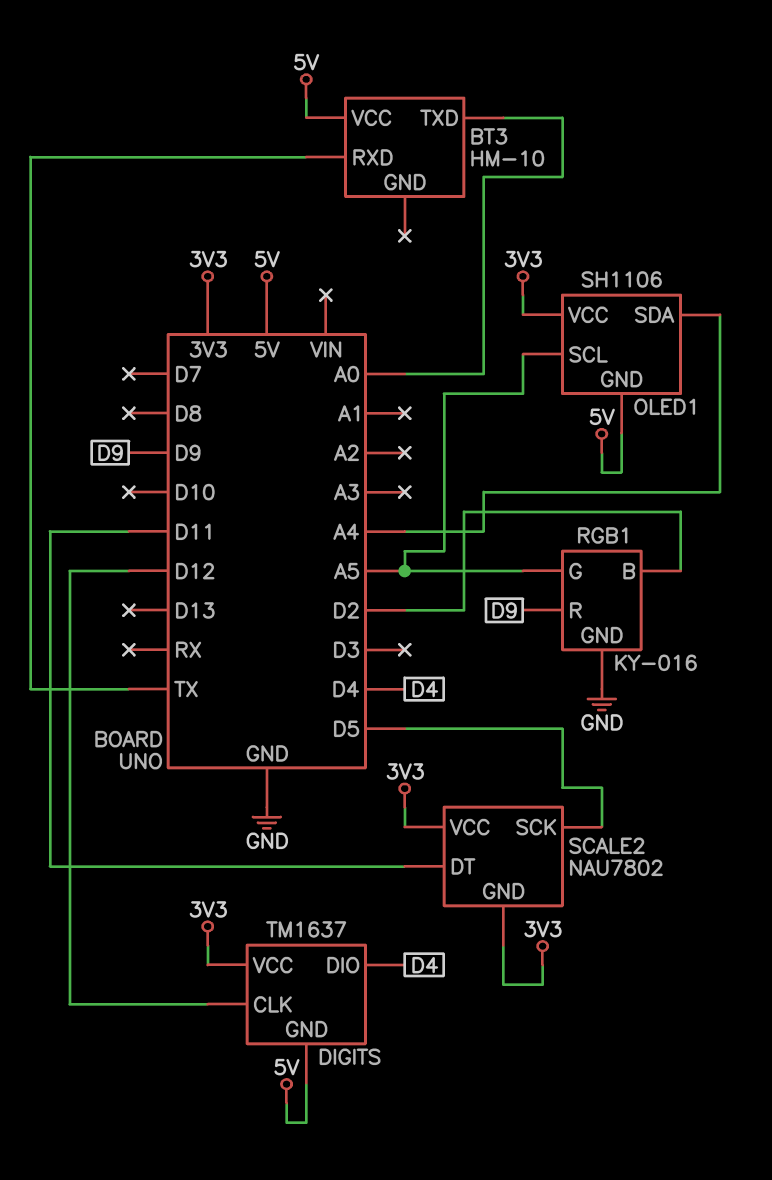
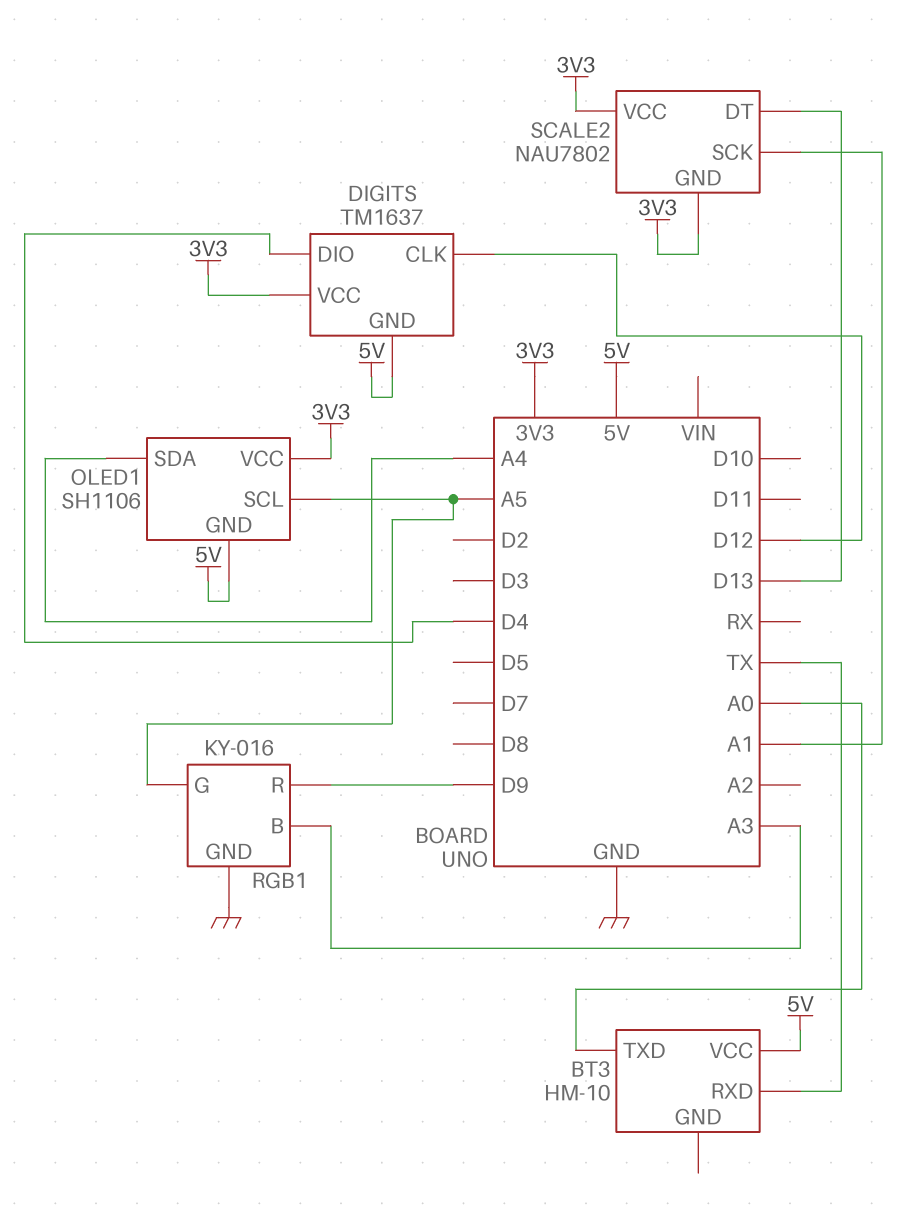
RGB1 pin B: D2 -> A3
SCALE2 pin DT: D11 -> D13
SCALE2 pin SCK: D5 -> A1

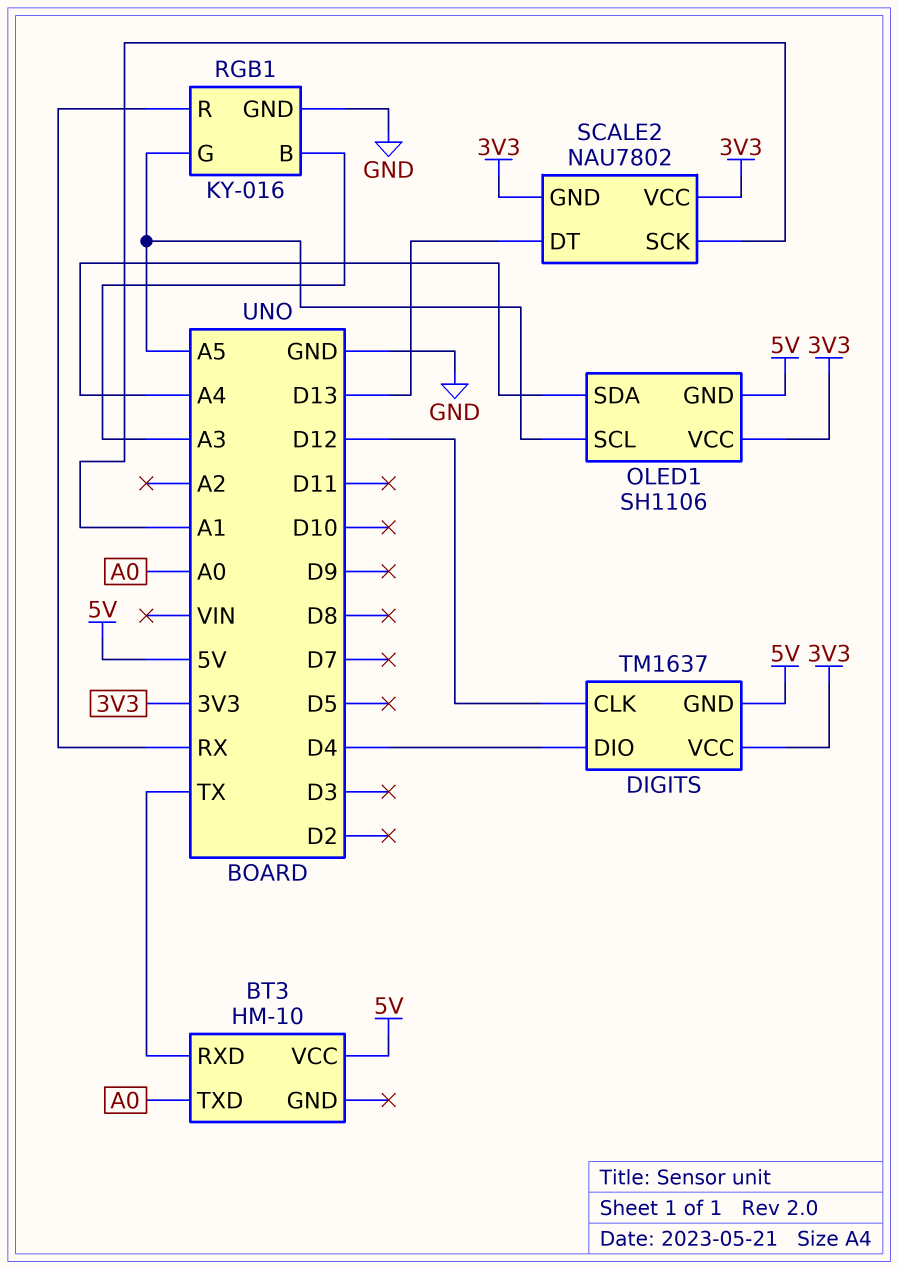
RGB1 pin R: D9 -> RX

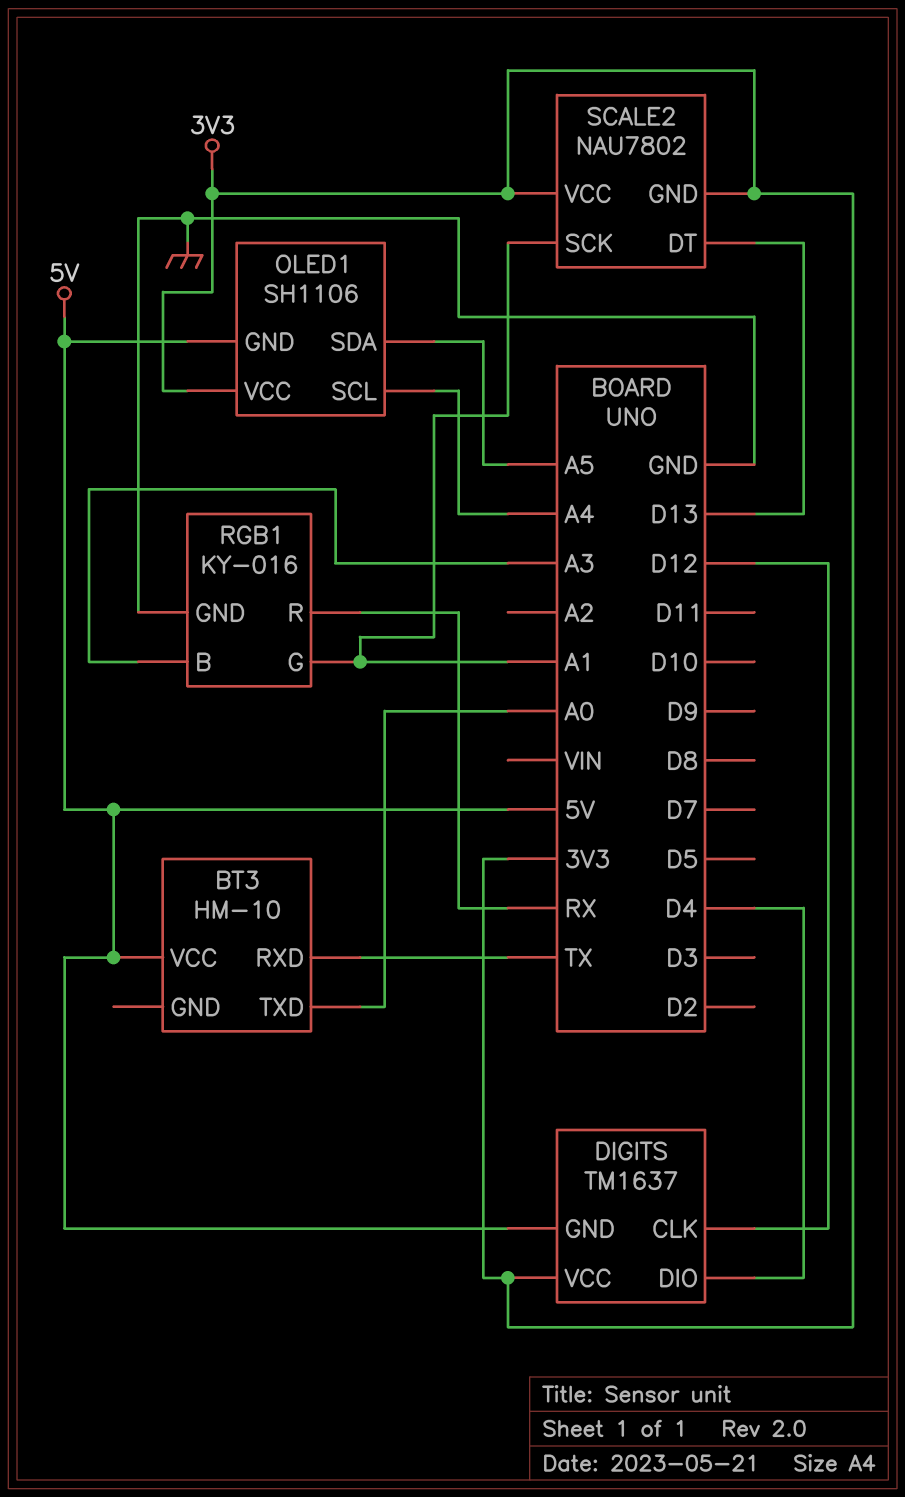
OLED1 pin SCL: A5 -> A4
OLED1 pin SDA: A4 -> A5
RGB1 pin G: A5 -> A1

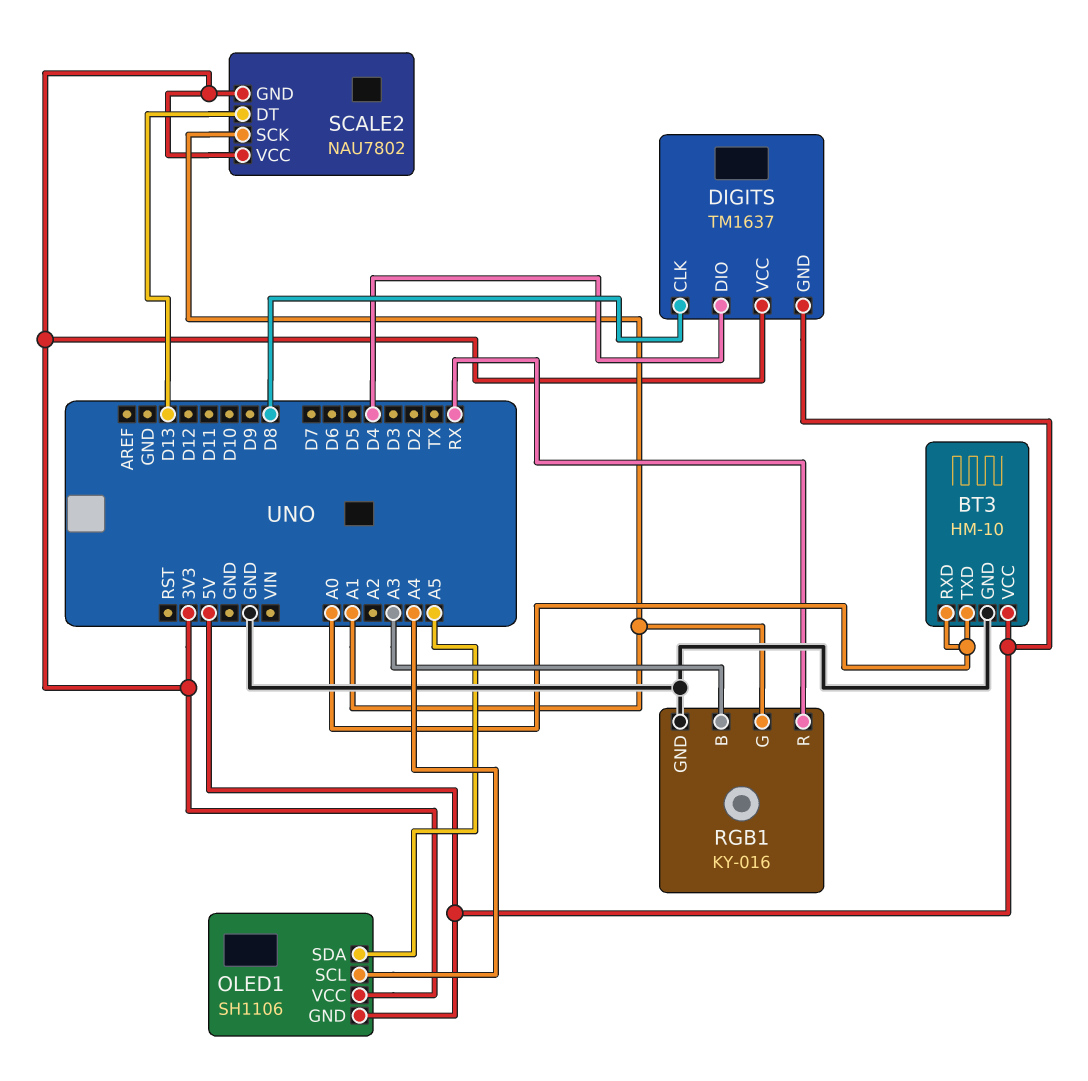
BT3 pin GND: none -> GND
BT3 pin RXD: TX -> A0
DIGITS pin CLK: D12 -> D8

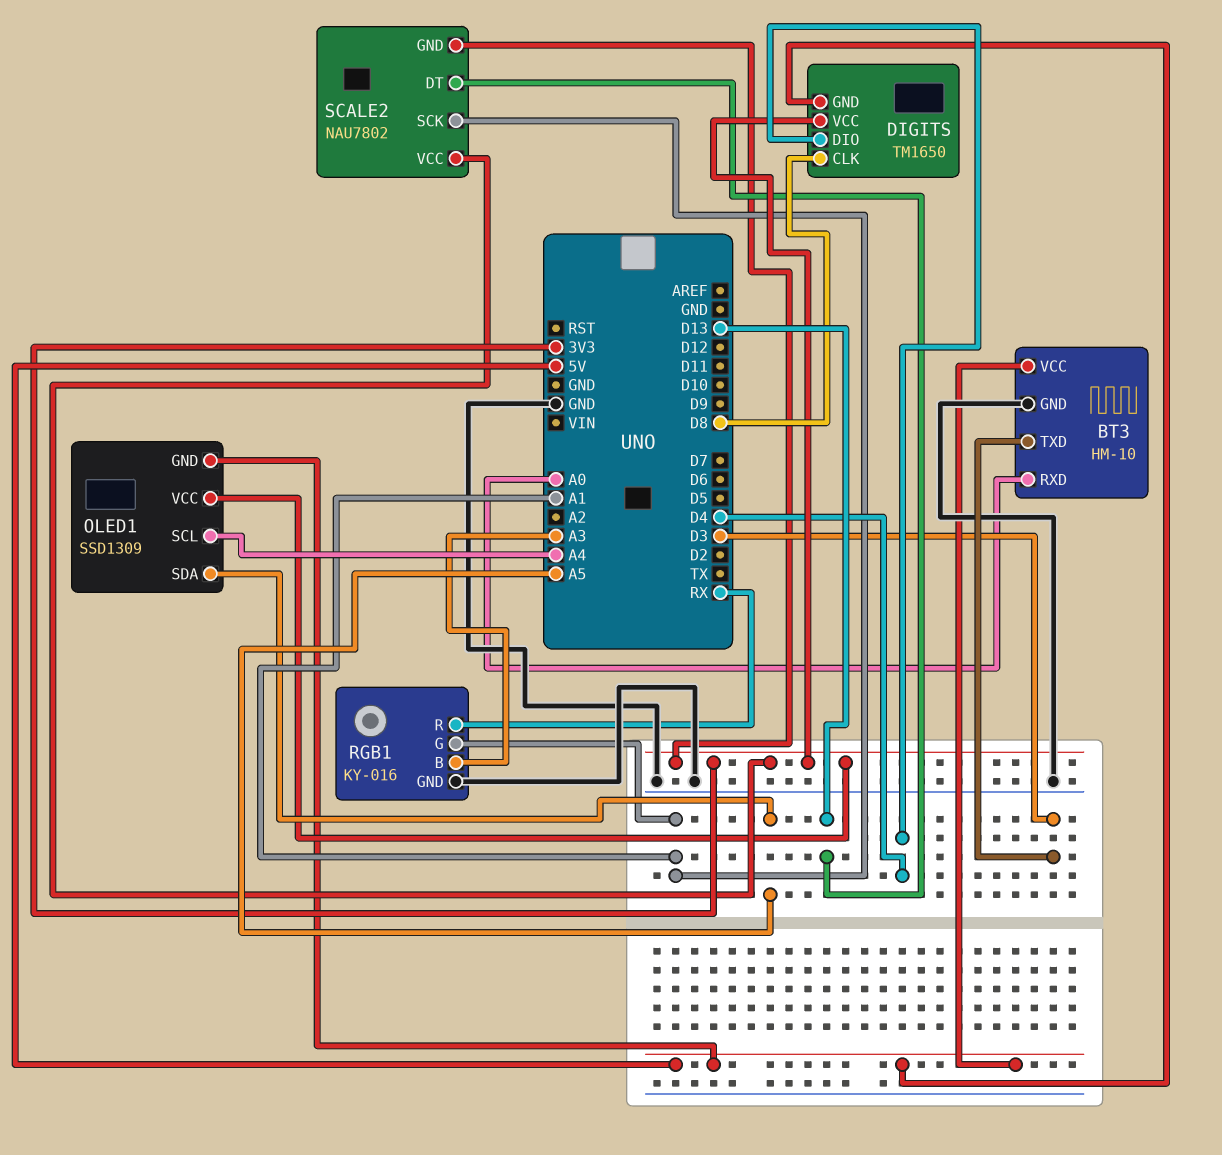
BT3 pin TXD: A0 -> D3
DIGITS: TM1637 -> TM1650
OLED1: SH1106 -> SSD1309

